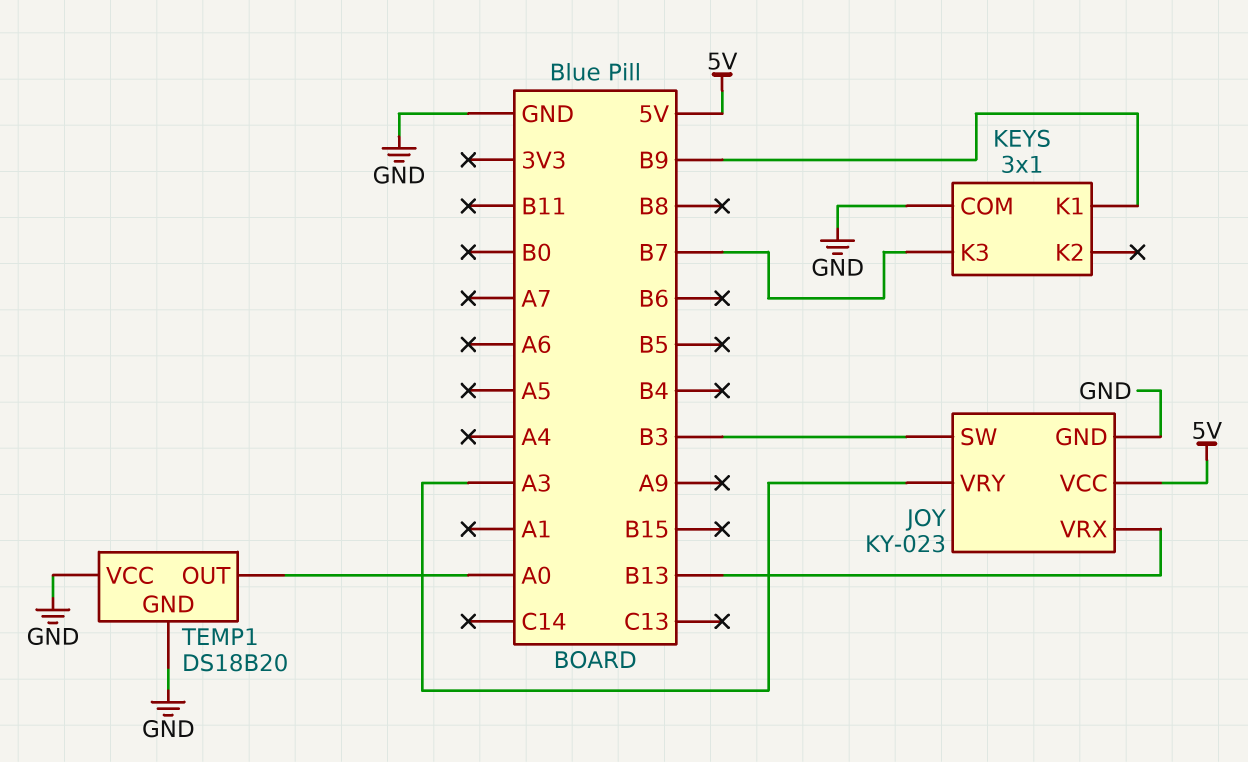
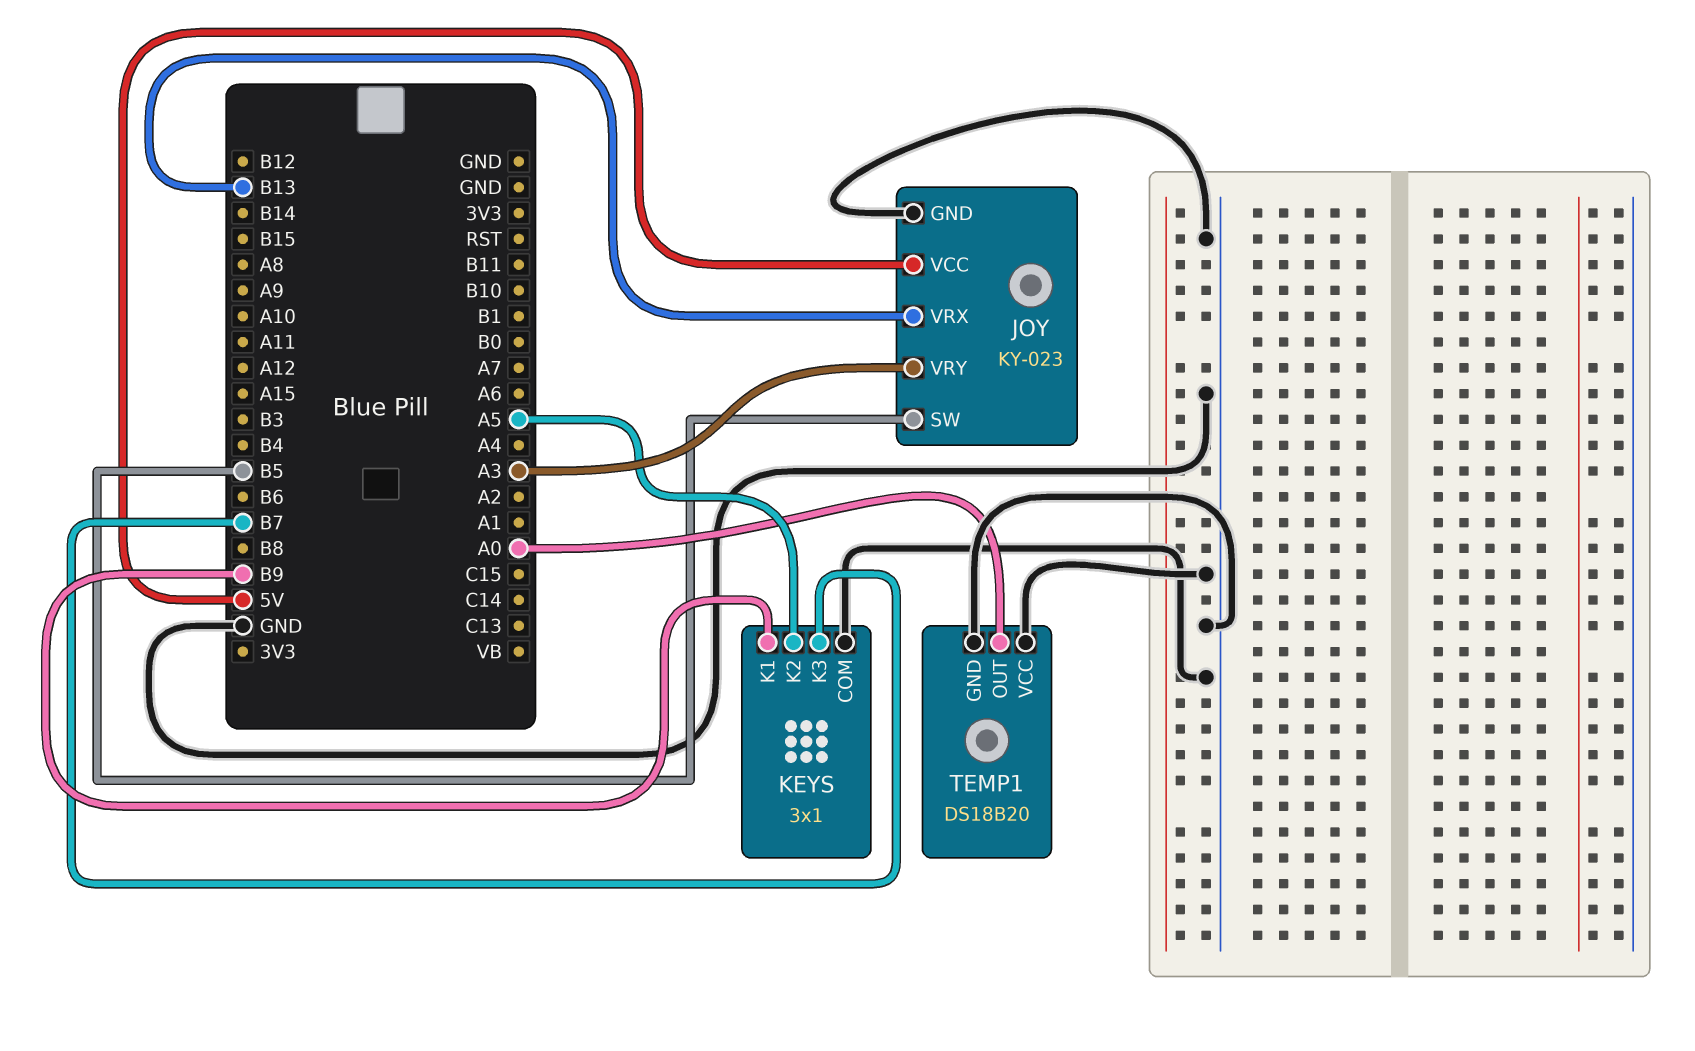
JOY pin SW: B3 -> B5
KEYS pin K2: none -> A5

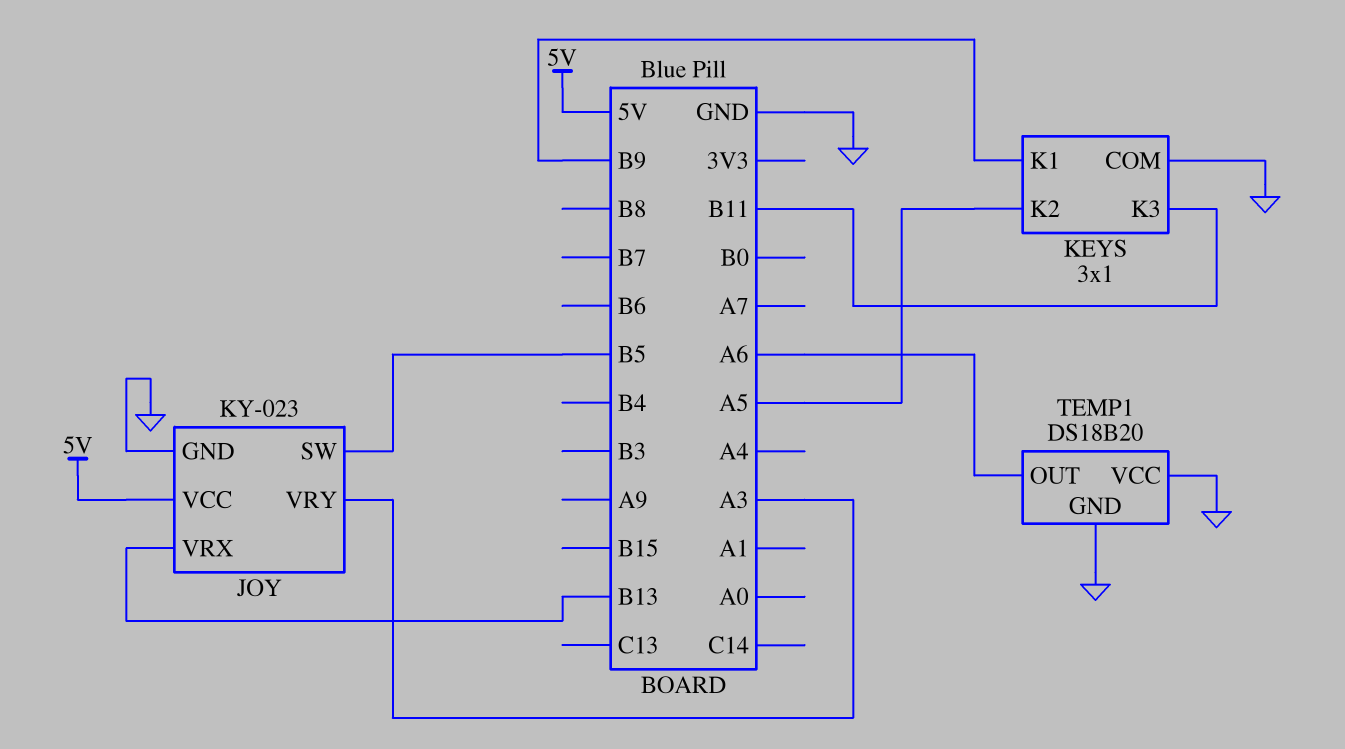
KEYS pin K3: B7 -> B11
TEMP1 pin OUT: A0 -> A6

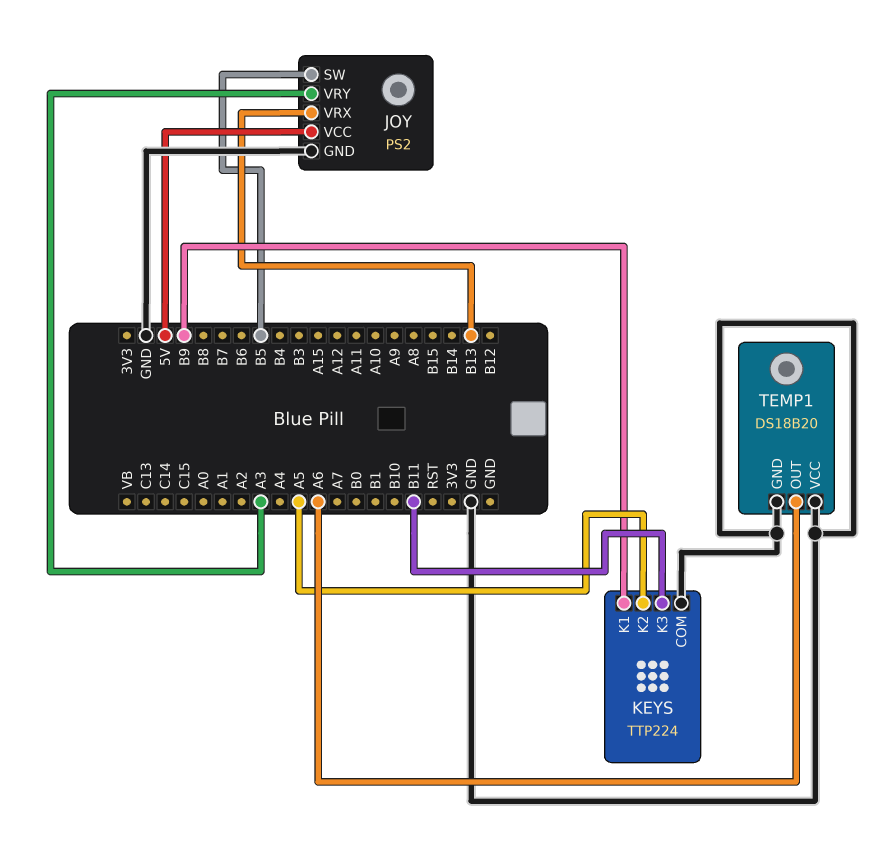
JOY: KY-023 -> PS2
KEYS: 3x1 -> TTP224

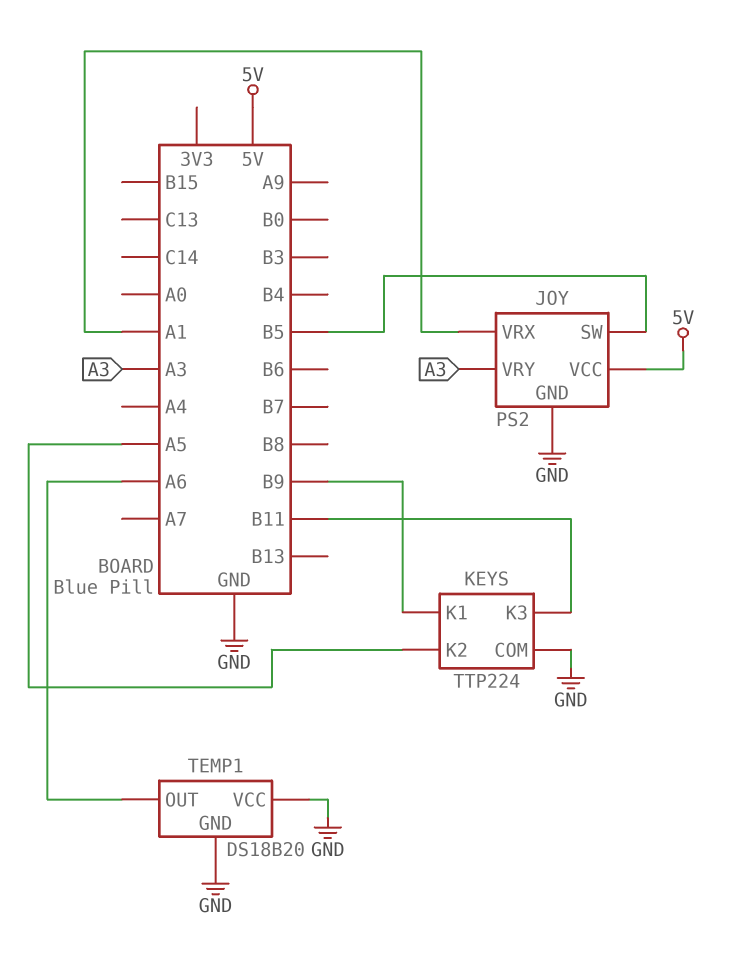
JOY pin VRX: B13 -> A1

